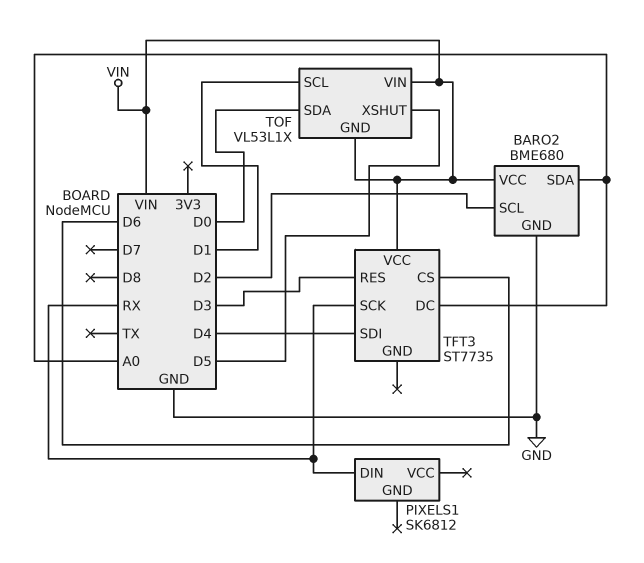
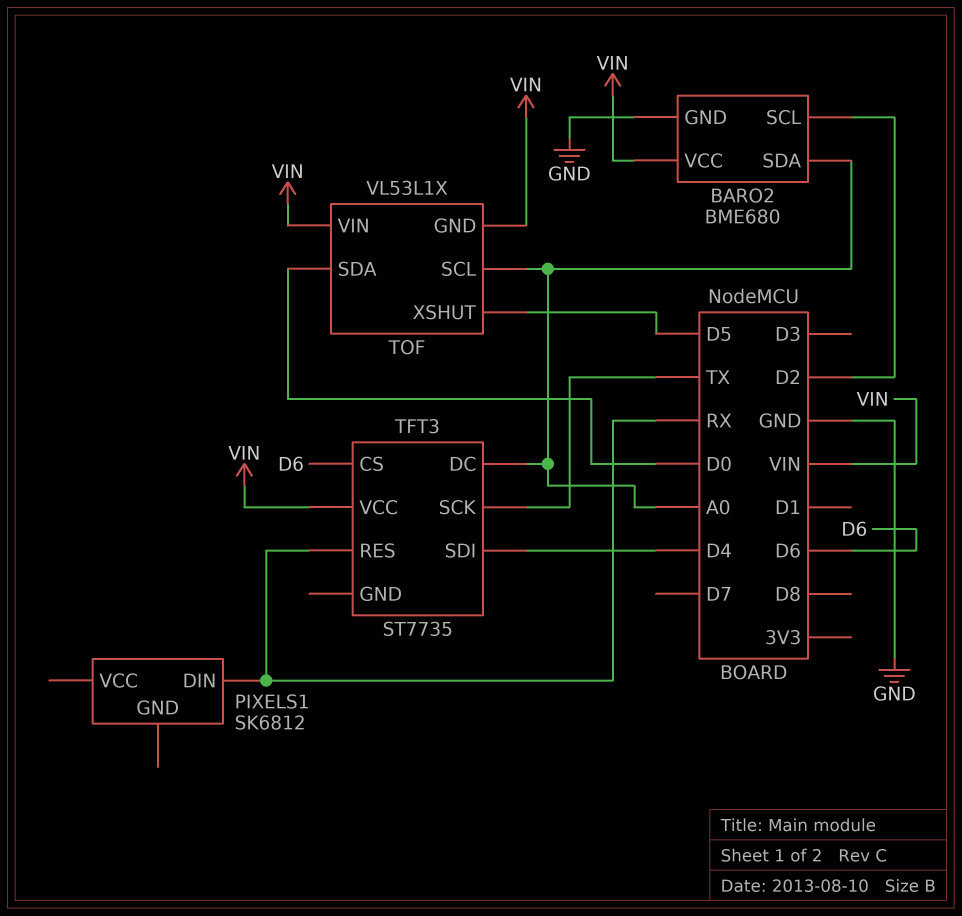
TFT3 pin RES: D3 -> RX
TFT3 pin SCK: RX -> TX
TOF pin SCL: D1 -> A0

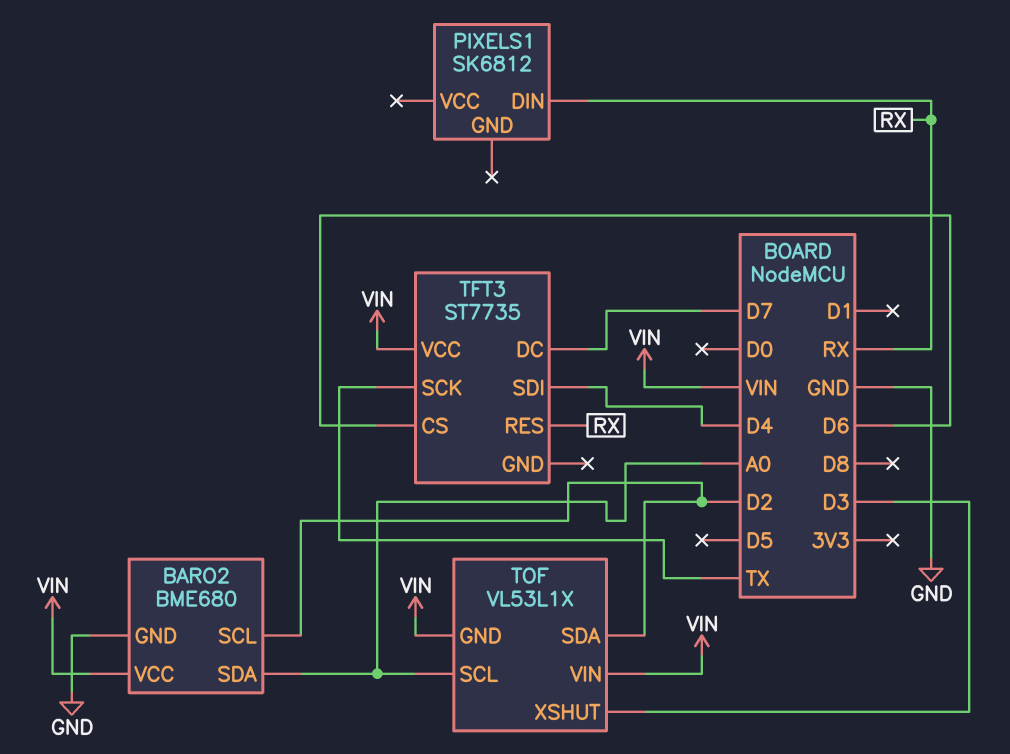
TFT3 pin DC: A0 -> D7
TOF pin SDA: D0 -> D2
TOF pin XSHUT: D5 -> D3

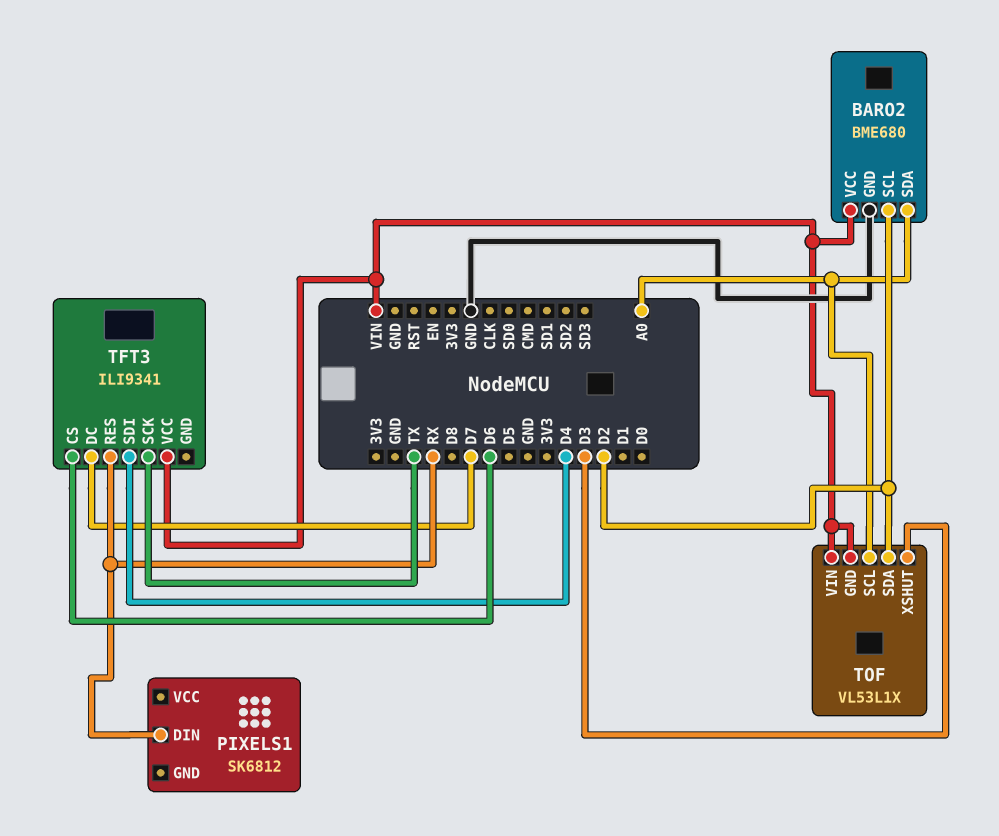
TFT3: ST7735 -> ILI9341

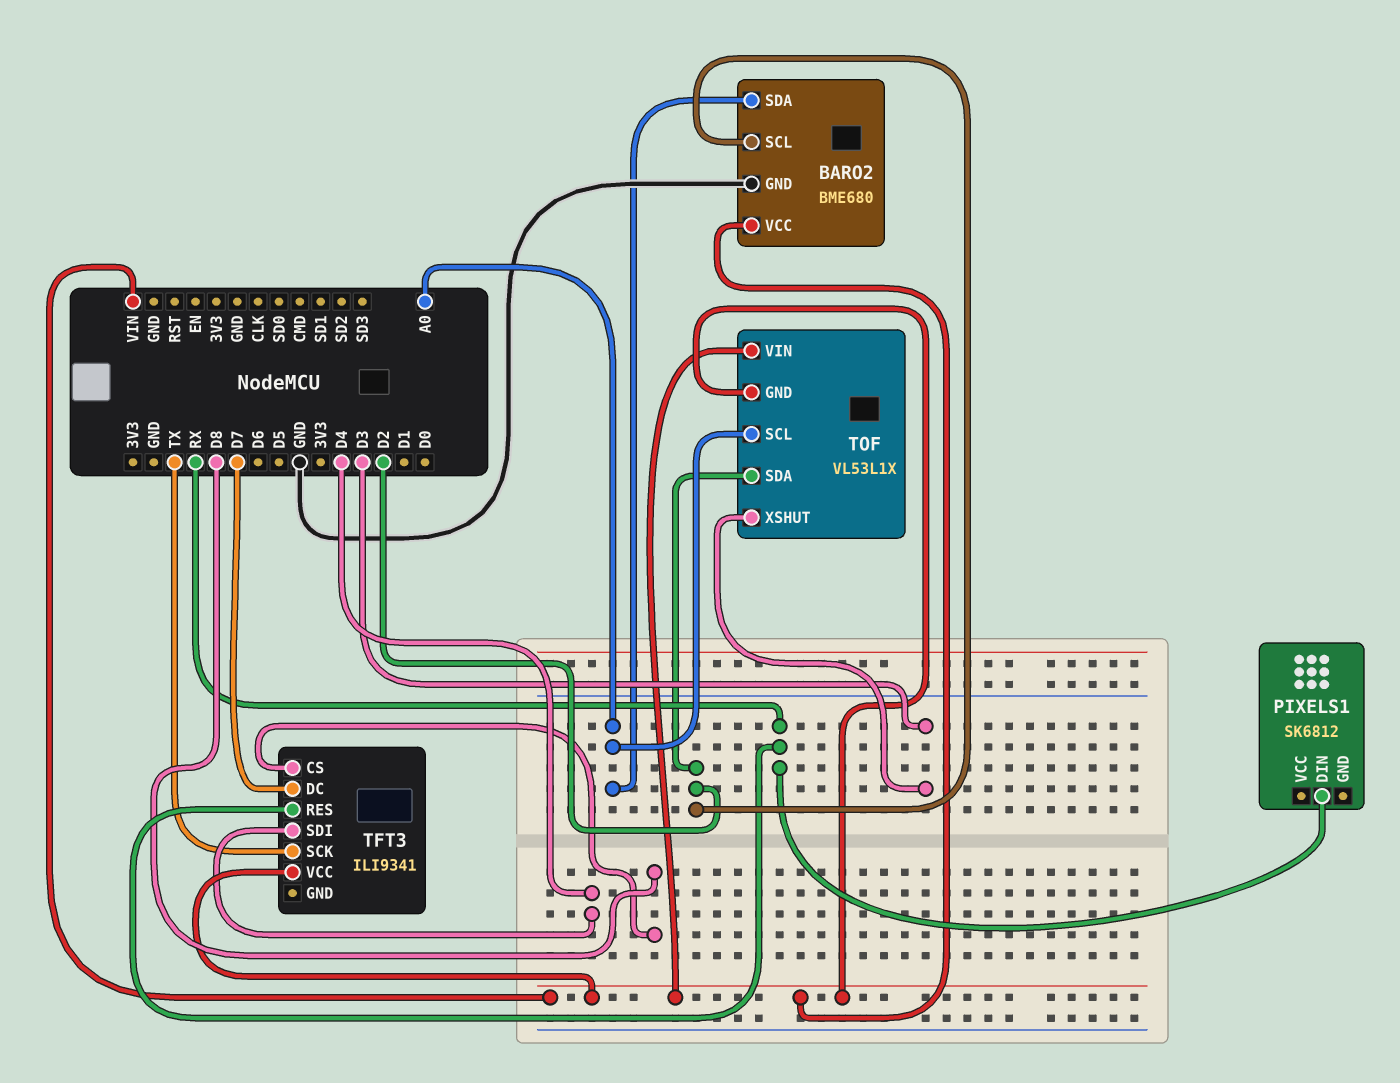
TFT3 pin CS: D6 -> D8

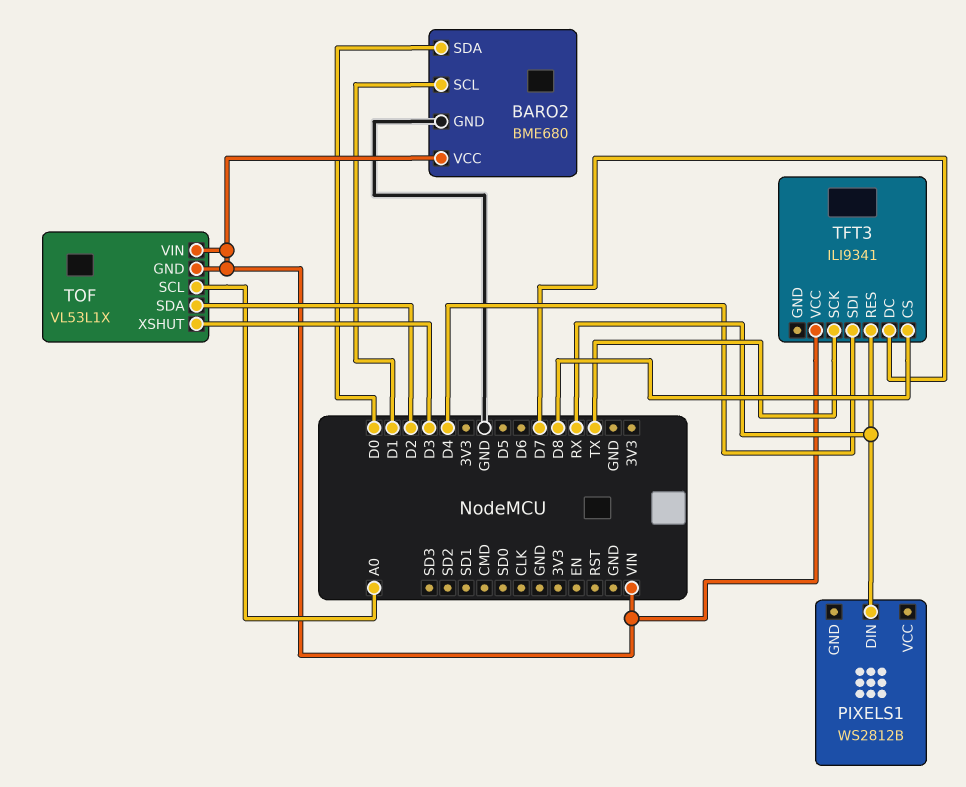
BARO2 pin SCL: D2 -> D1
BARO2 pin SDA: A0 -> D0
PIXELS1: SK6812 -> WS2812B

